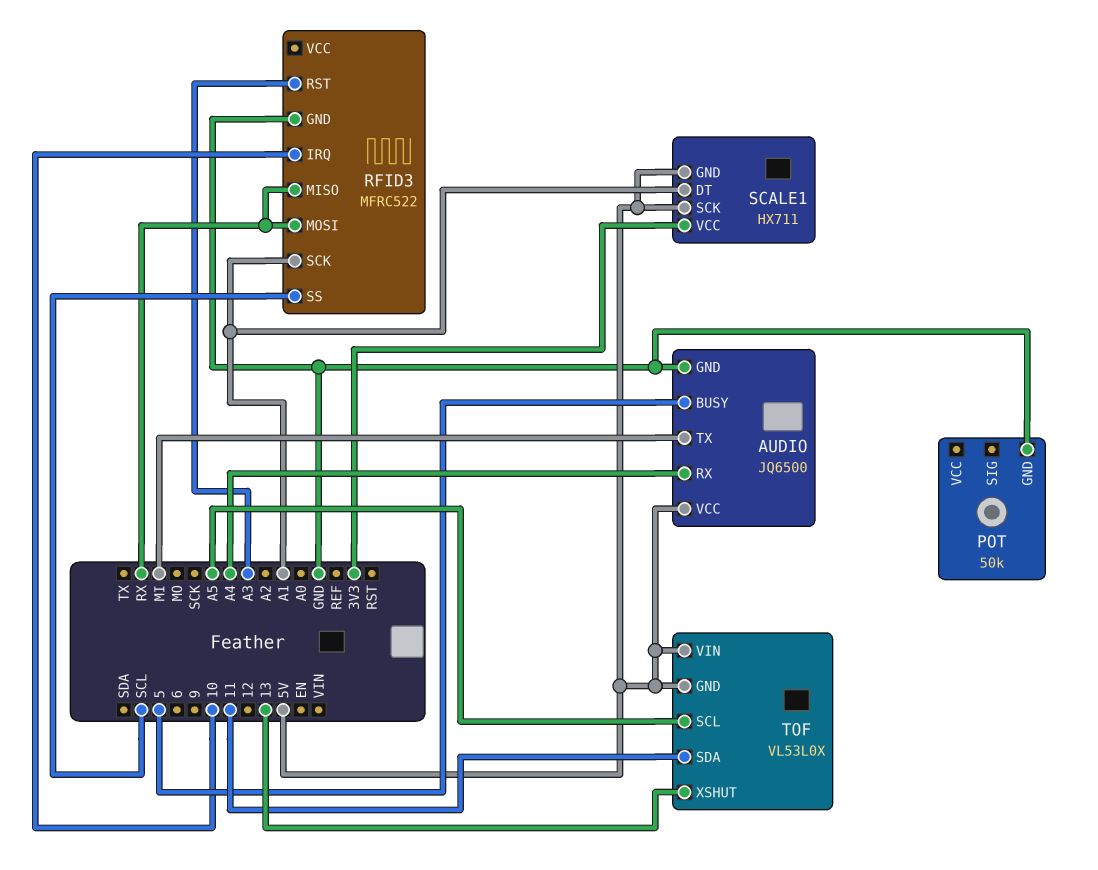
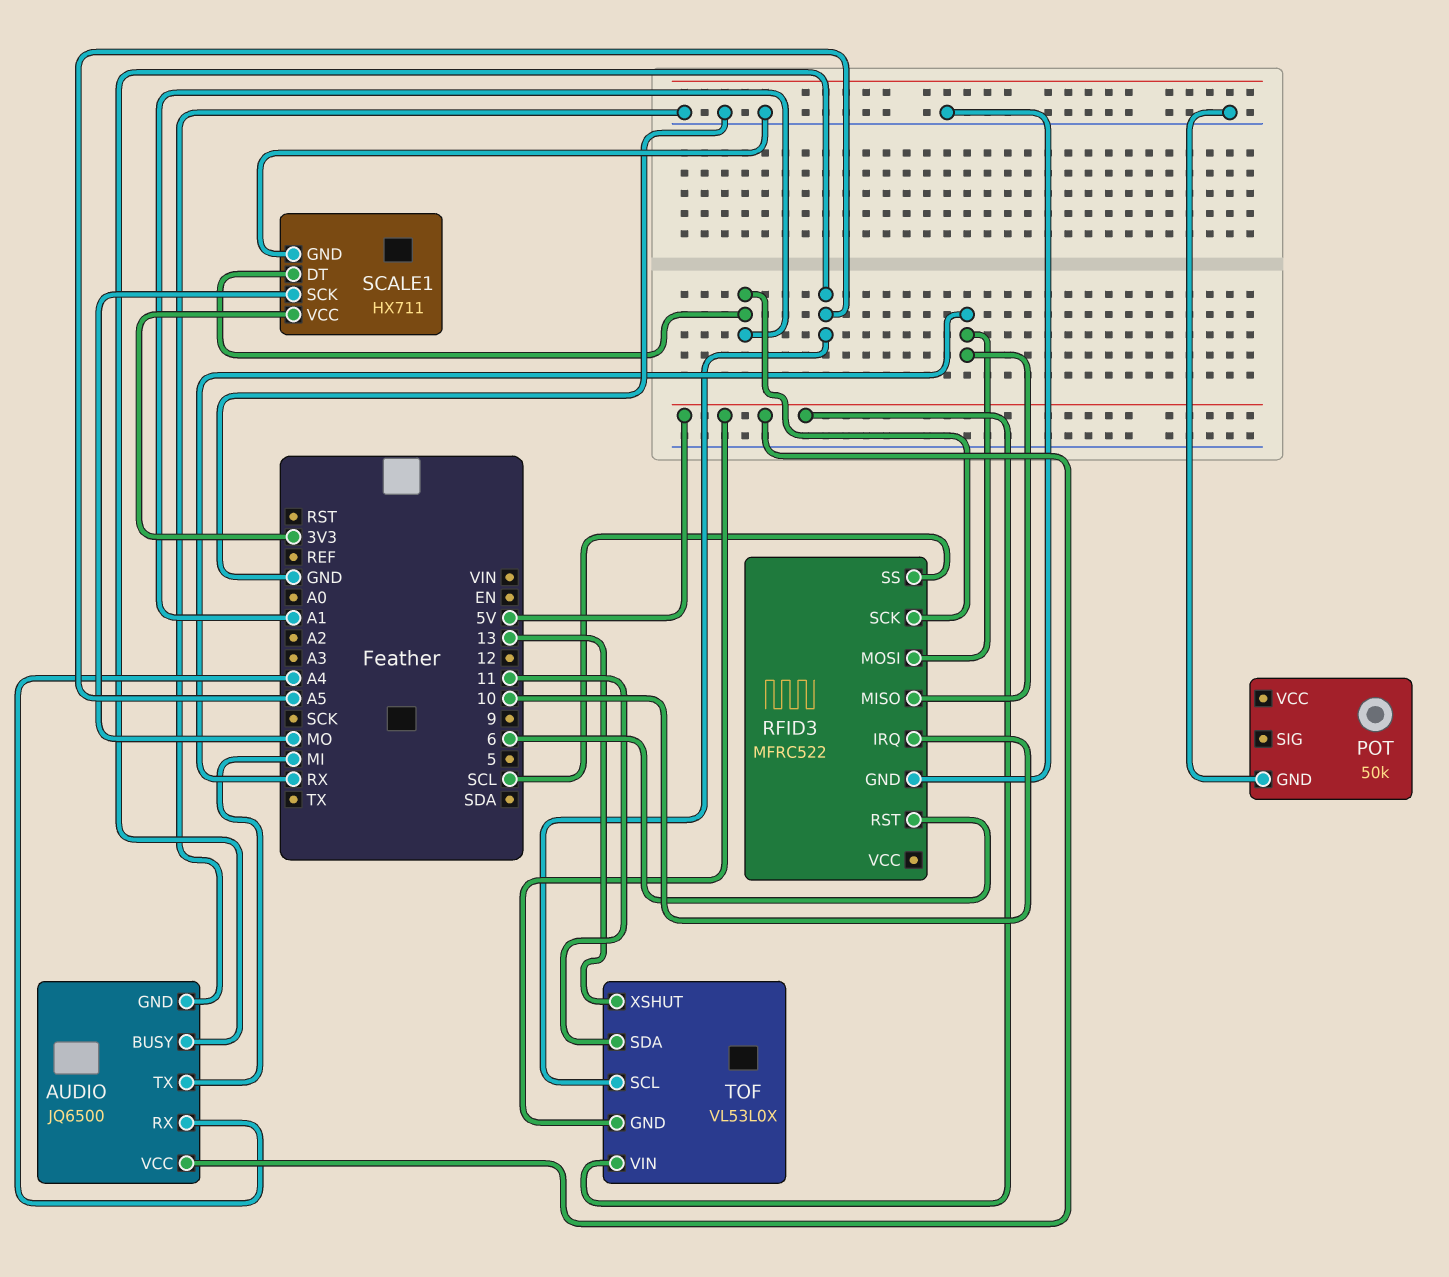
AUDIO pin BUSY: 5 -> A5
RFID3 pin RST: A3 -> 6
SCALE1 pin GND: 5V -> GND
SCALE1 pin SCK: 5V -> MO

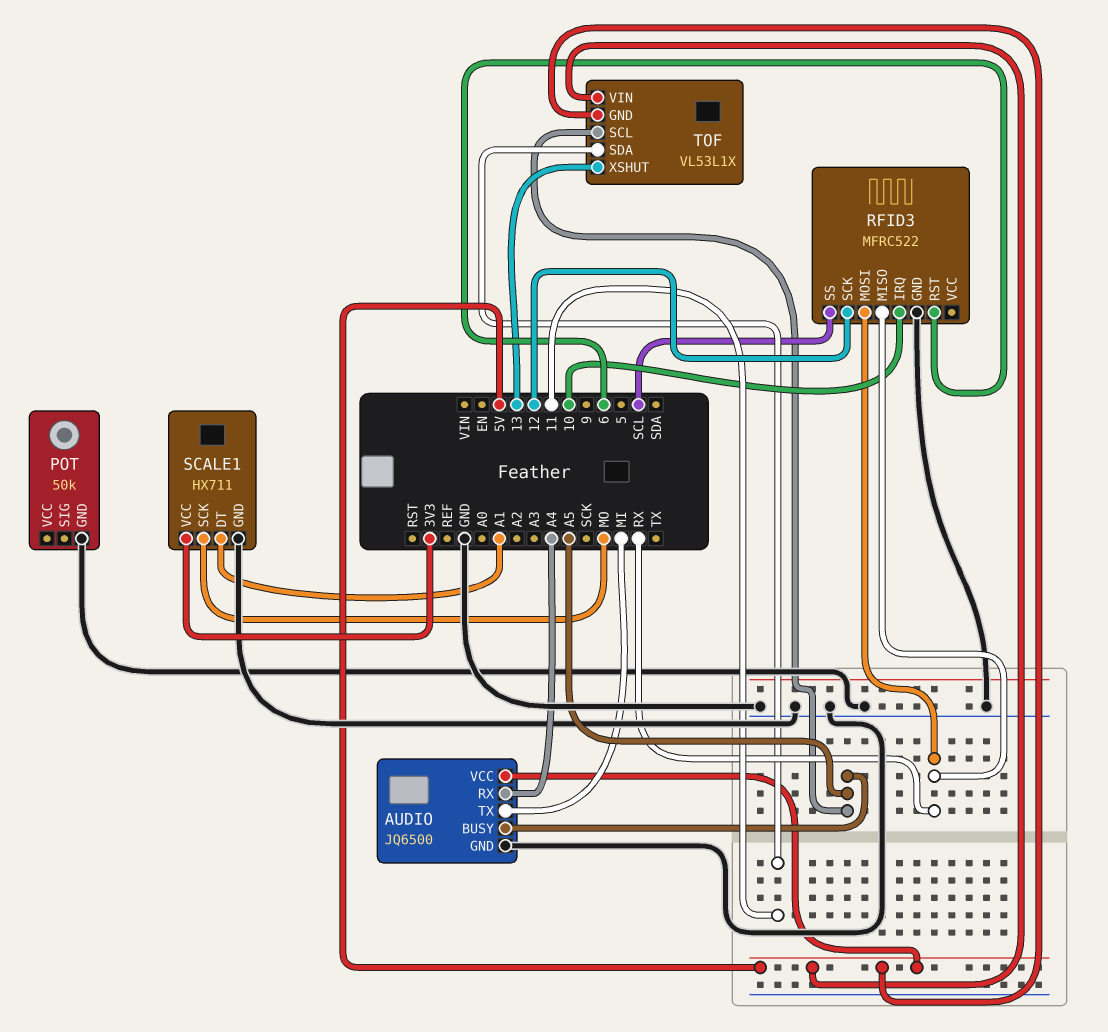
RFID3 pin SCK: A1 -> 12
TOF: VL53L0X -> VL53L1X

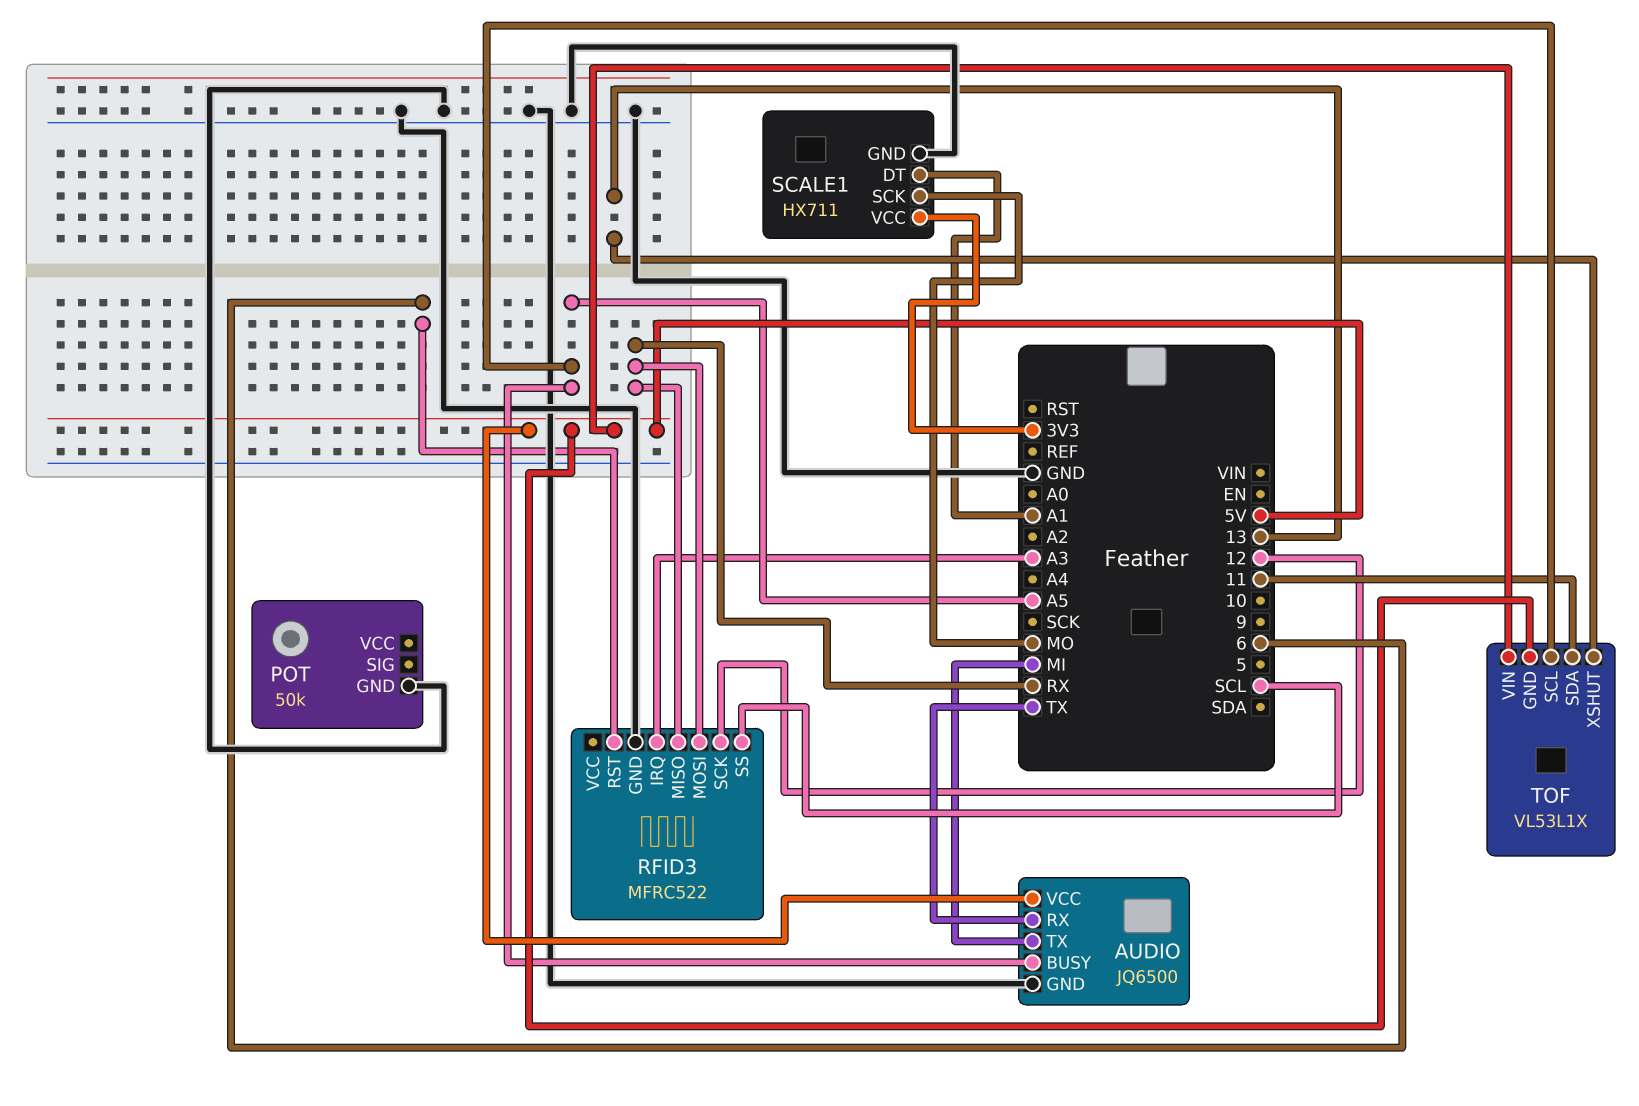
AUDIO pin RX: A4 -> TX
RFID3 pin IRQ: 10 -> A3

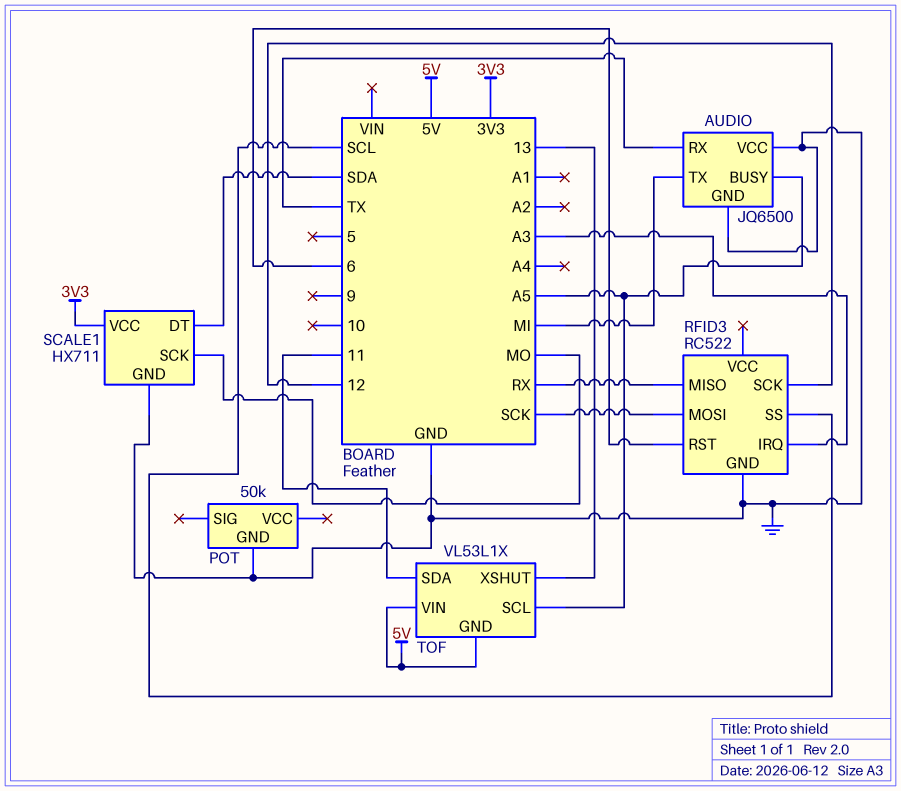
AUDIO pin VCC: 5V -> GND
RFID3: MFRC522 -> RC522
RFID3 pin MOSI: RX -> SCK
SCALE1 pin DT: A1 -> SDA

